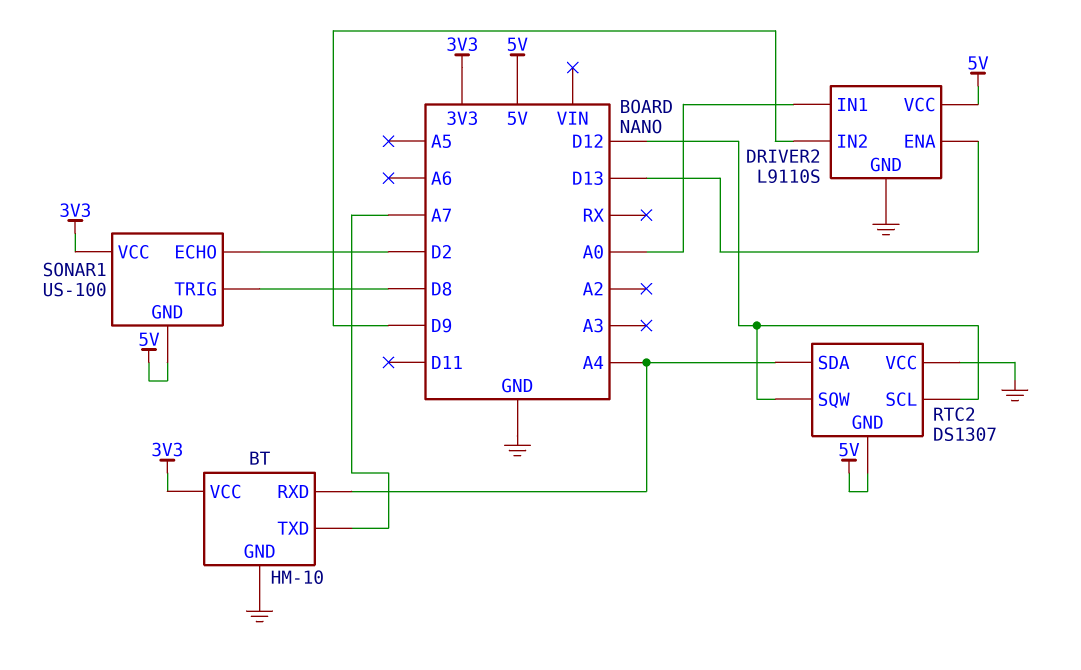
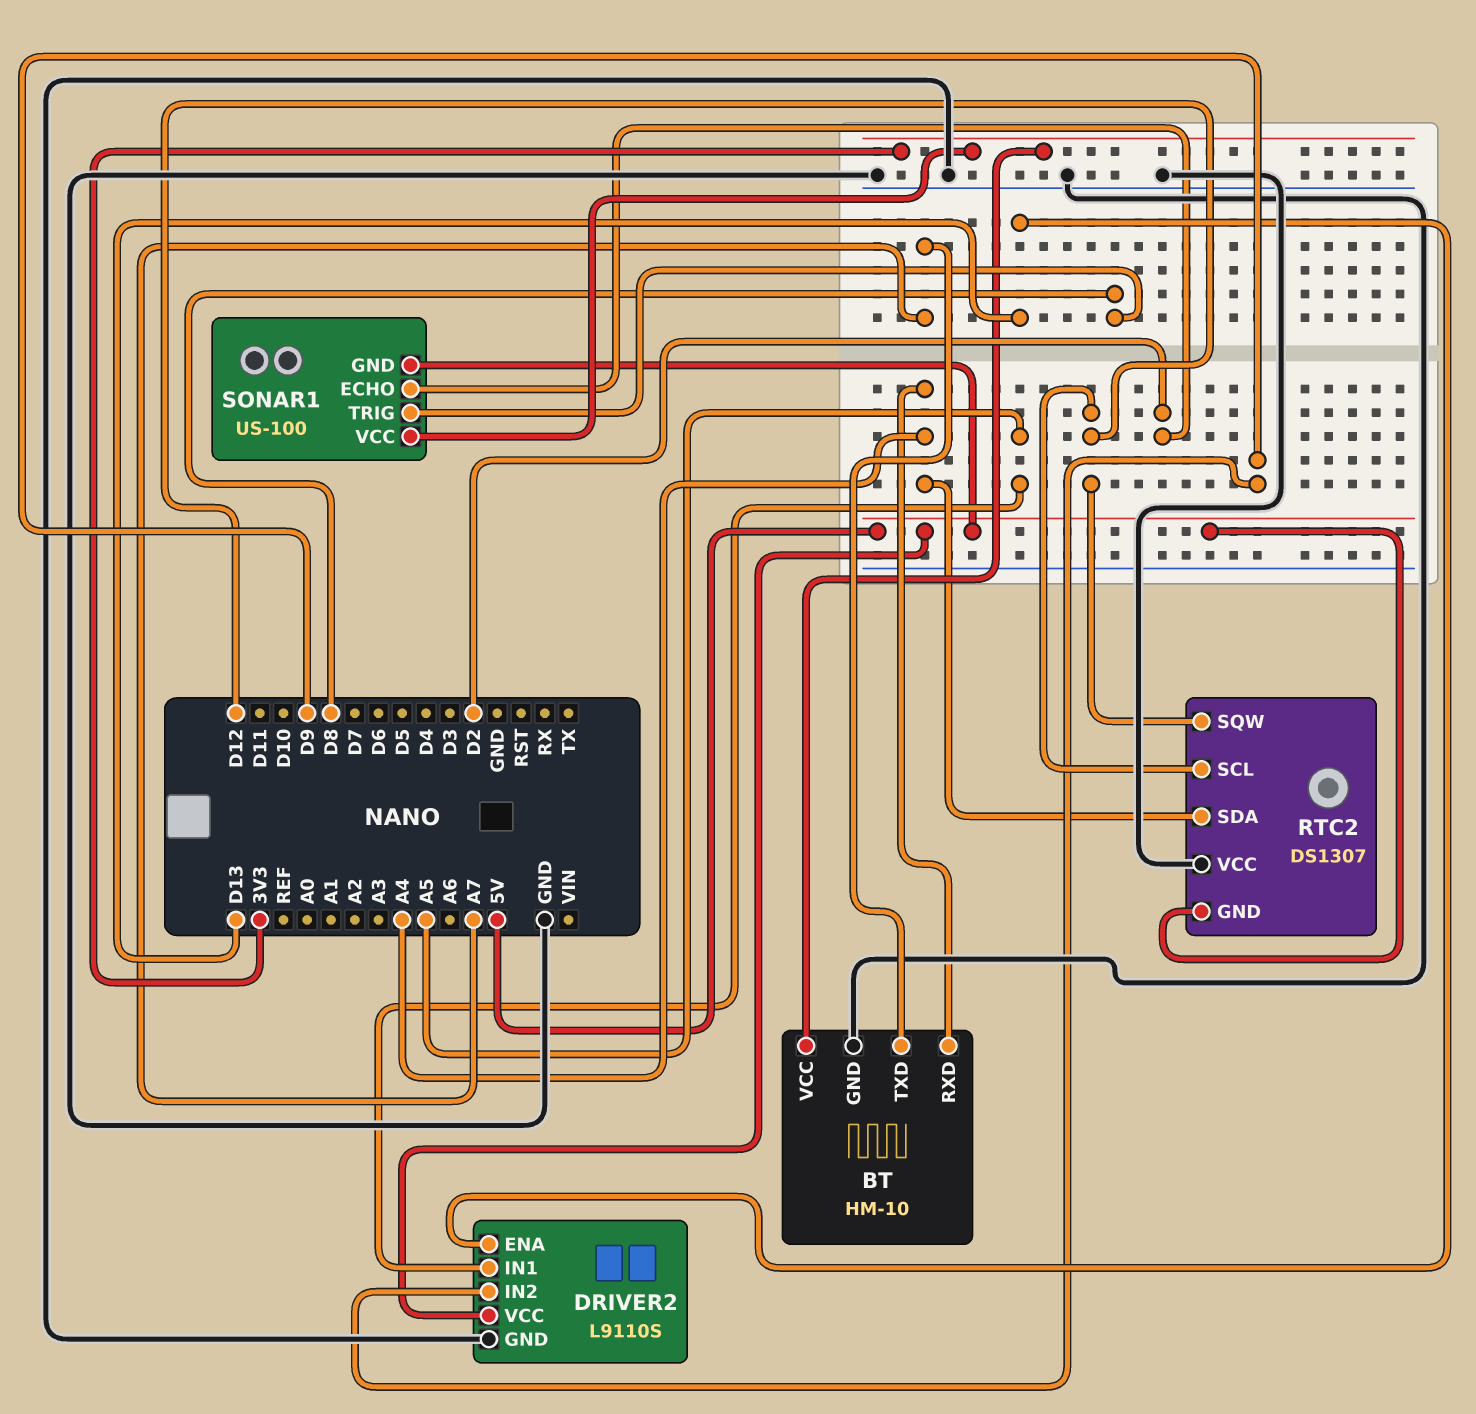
DRIVER2 pin IN1: A0 -> A5

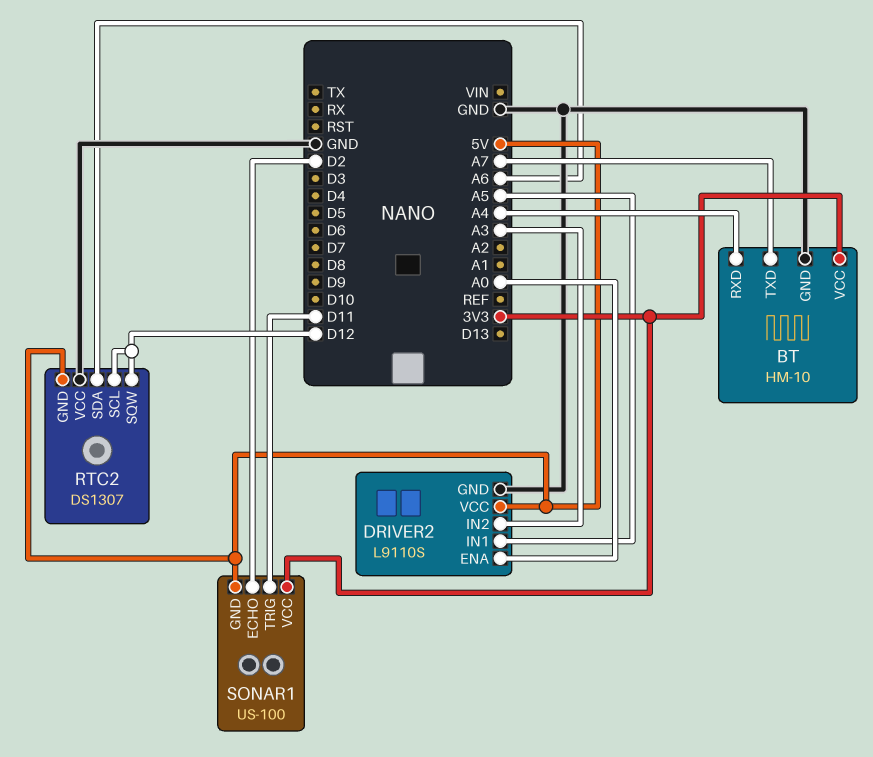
DRIVER2 pin ENA: D13 -> A0
DRIVER2 pin IN2: D9 -> A3
RTC2 pin SDA: A4 -> A6
SONAR1 pin TRIG: D8 -> D11

